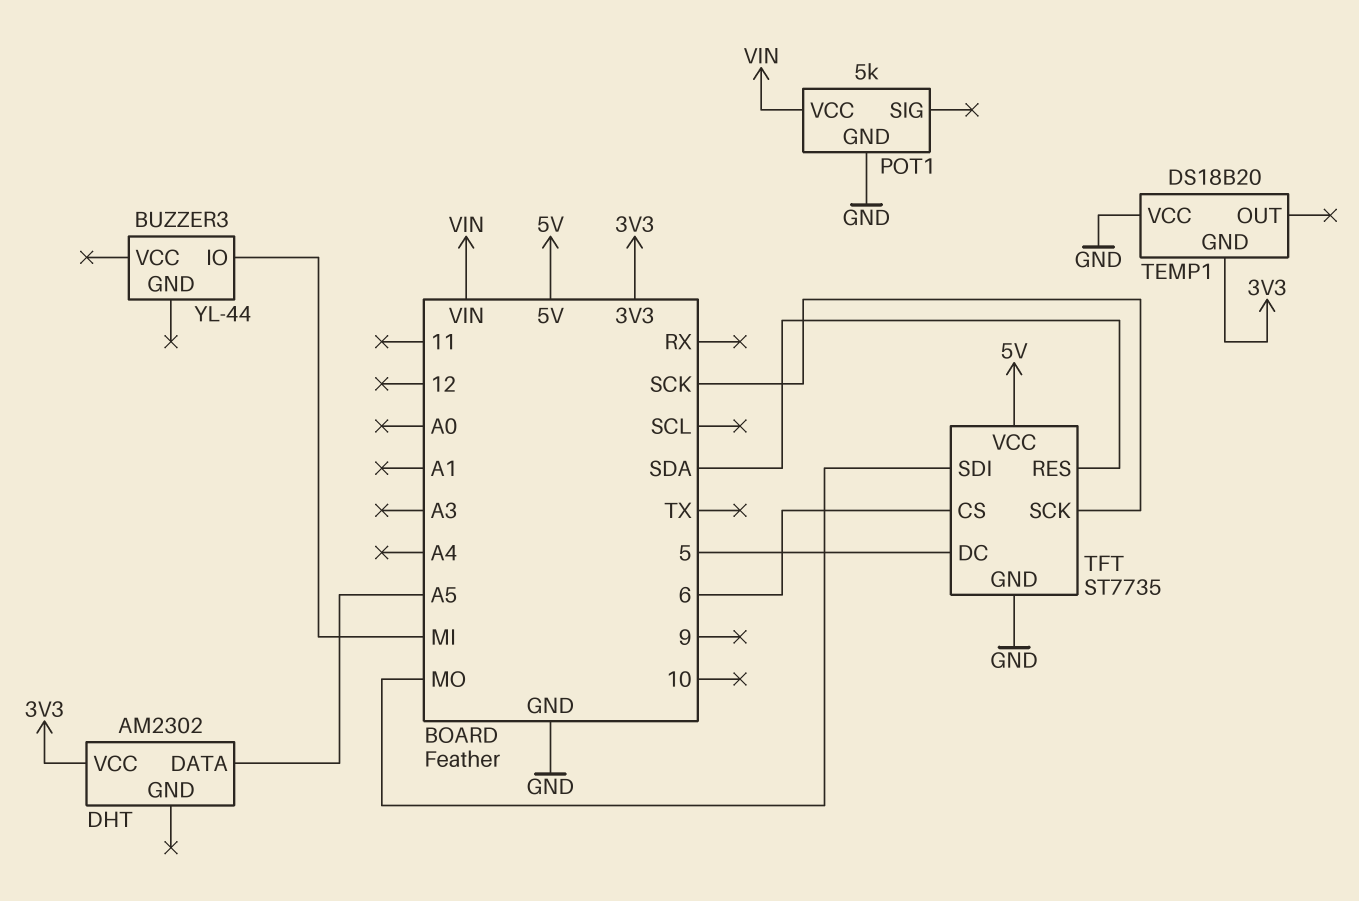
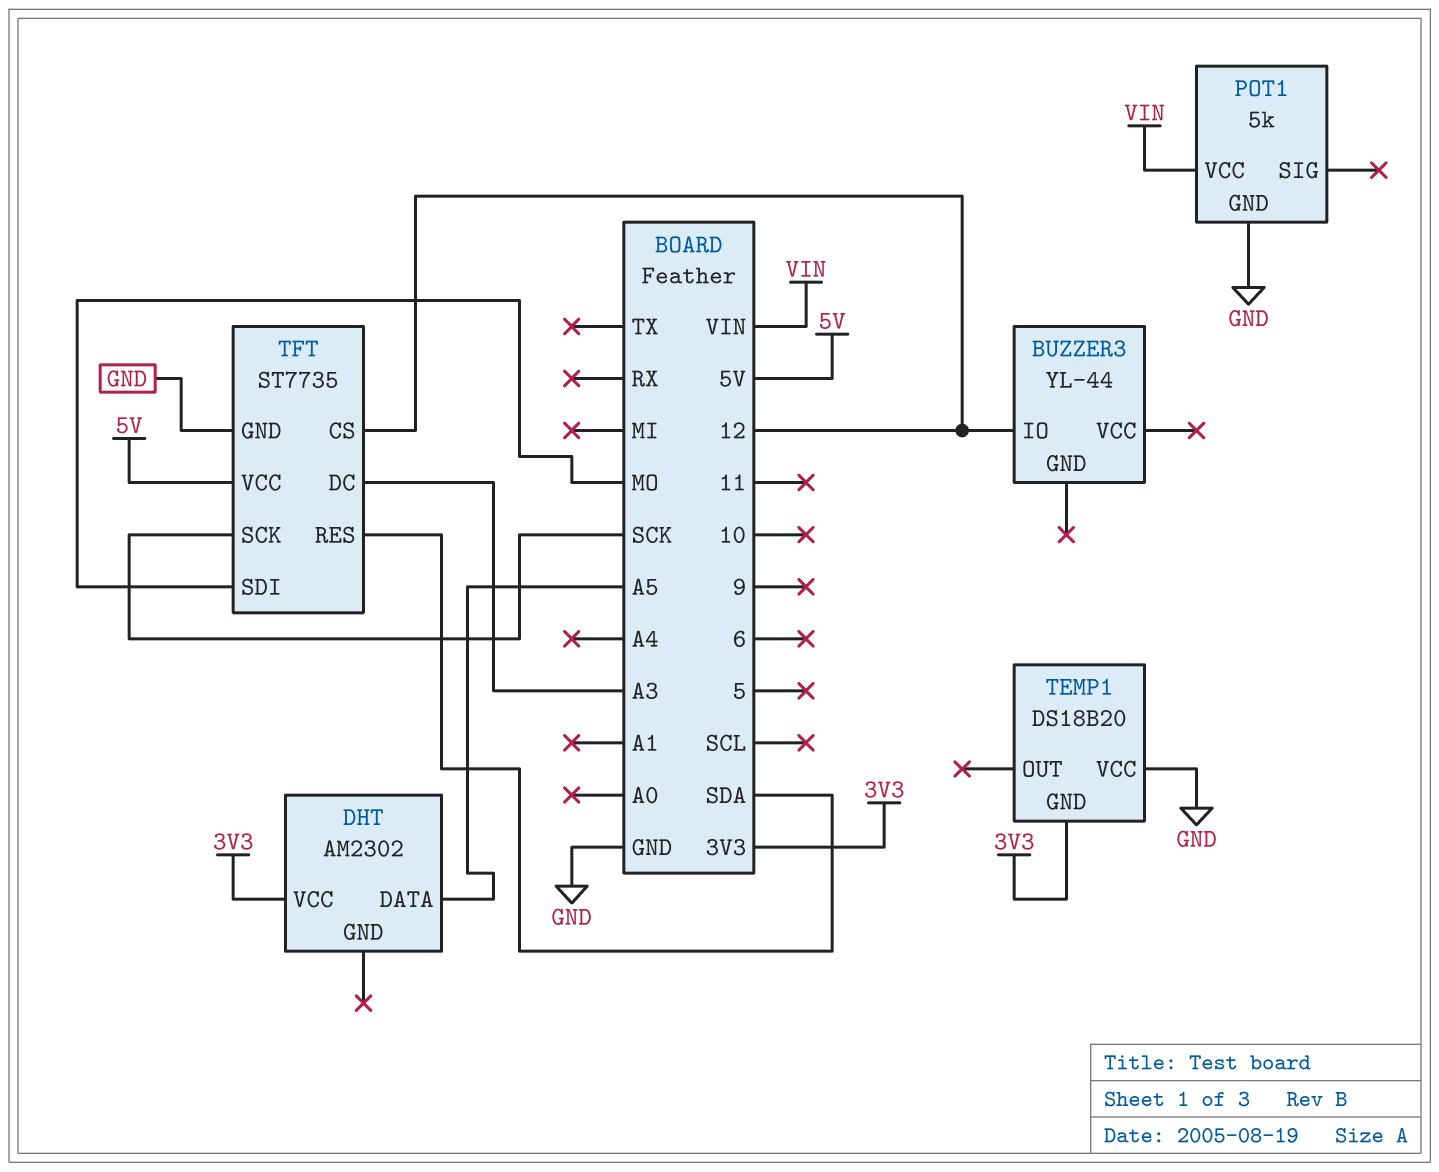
BUZZER3 pin IO: MI -> 12
TFT pin CS: 6 -> 12
TFT pin DC: 5 -> A3

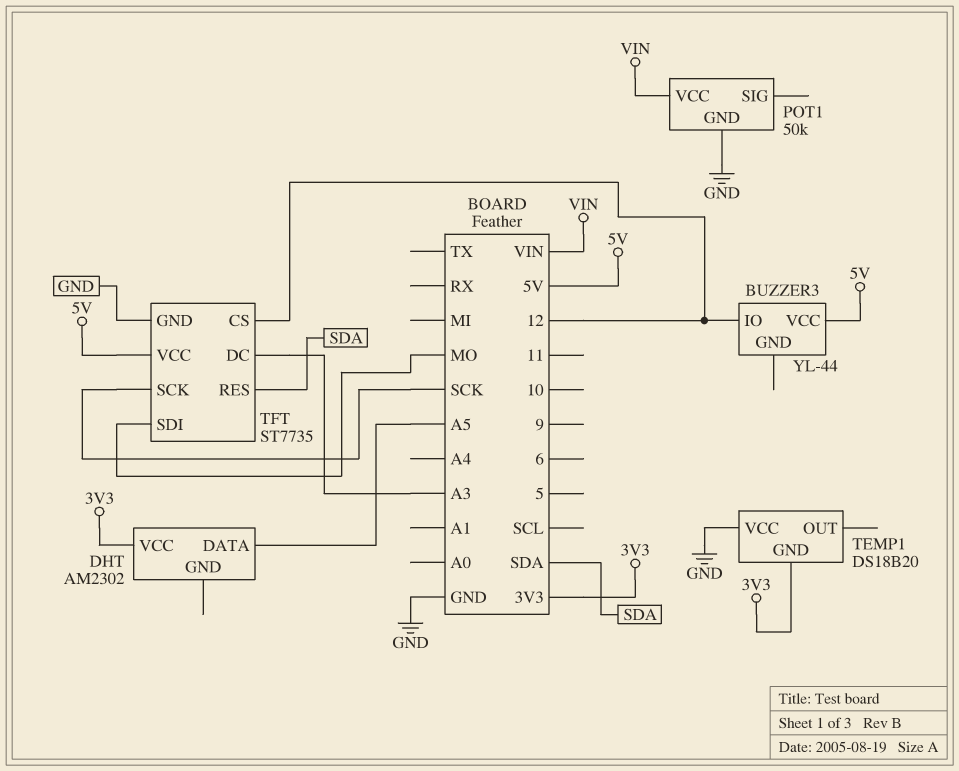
BUZZER3 pin VCC: none -> 5V
POT1: 5k -> 50k

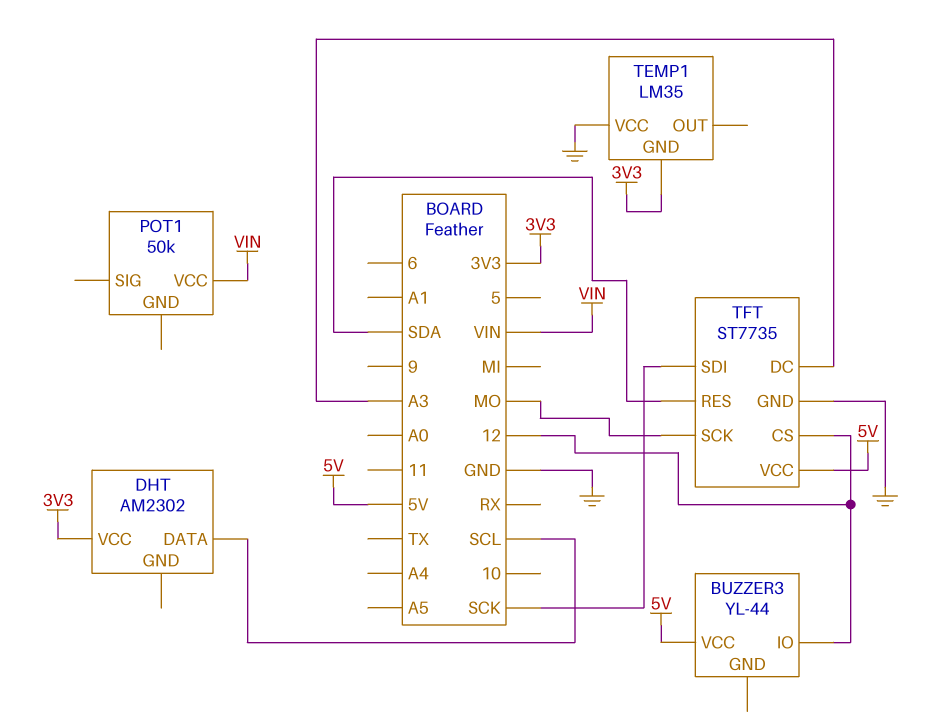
DHT pin DATA: A5 -> SCL
POT1 pin GND: GND -> none
TEMP1: DS18B20 -> LM35
TFT pin SCK: SCK -> MO
TFT pin SDI: MO -> SCK

